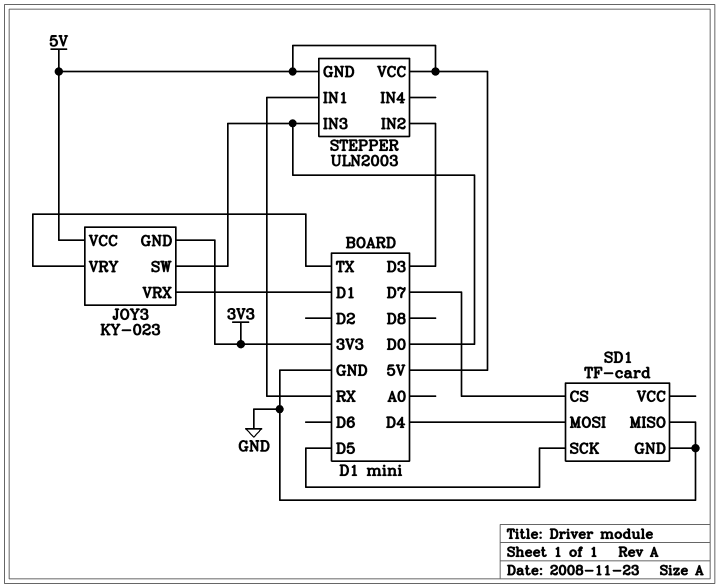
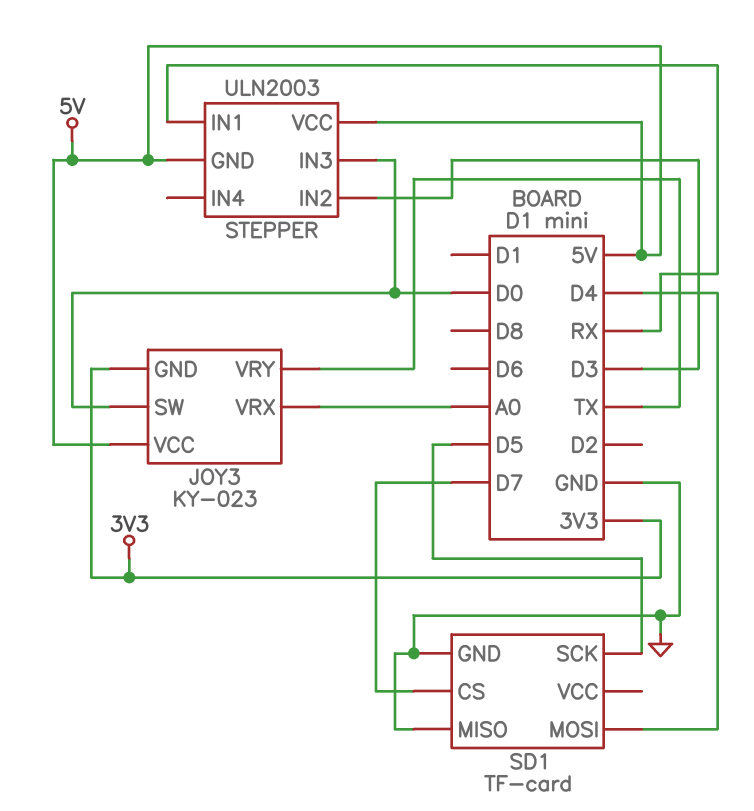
JOY3 pin VRX: D1 -> A0

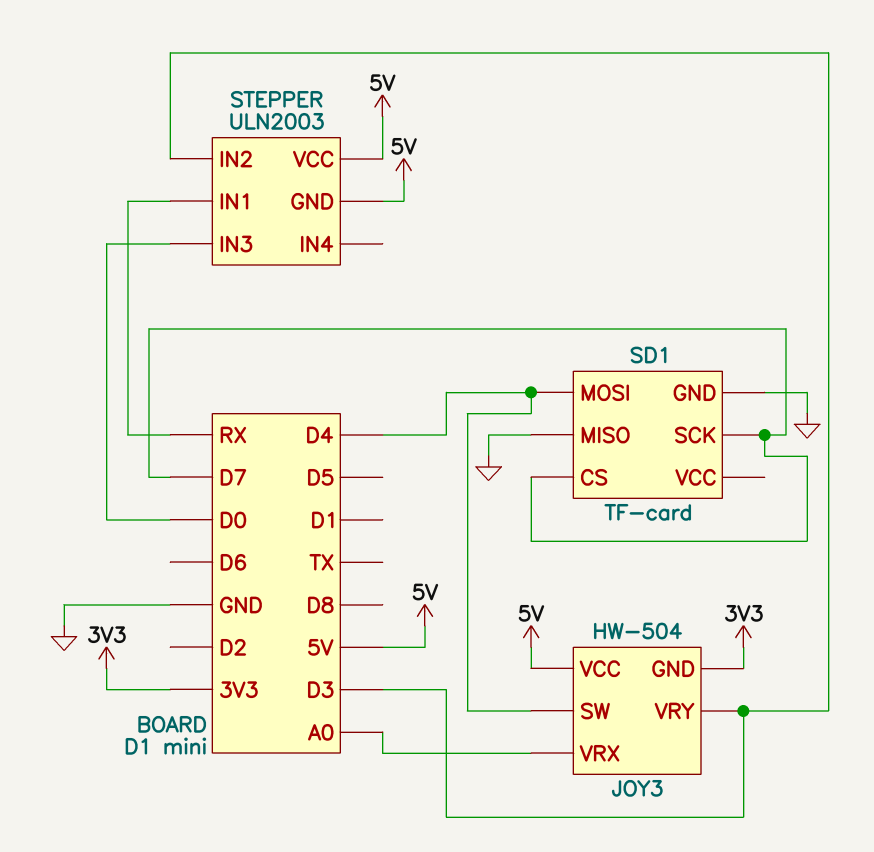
JOY3: KY-023 -> HW-504
JOY3 pin SW: D0 -> D4
JOY3 pin VRY: TX -> D3
SD1 pin SCK: D5 -> D7

